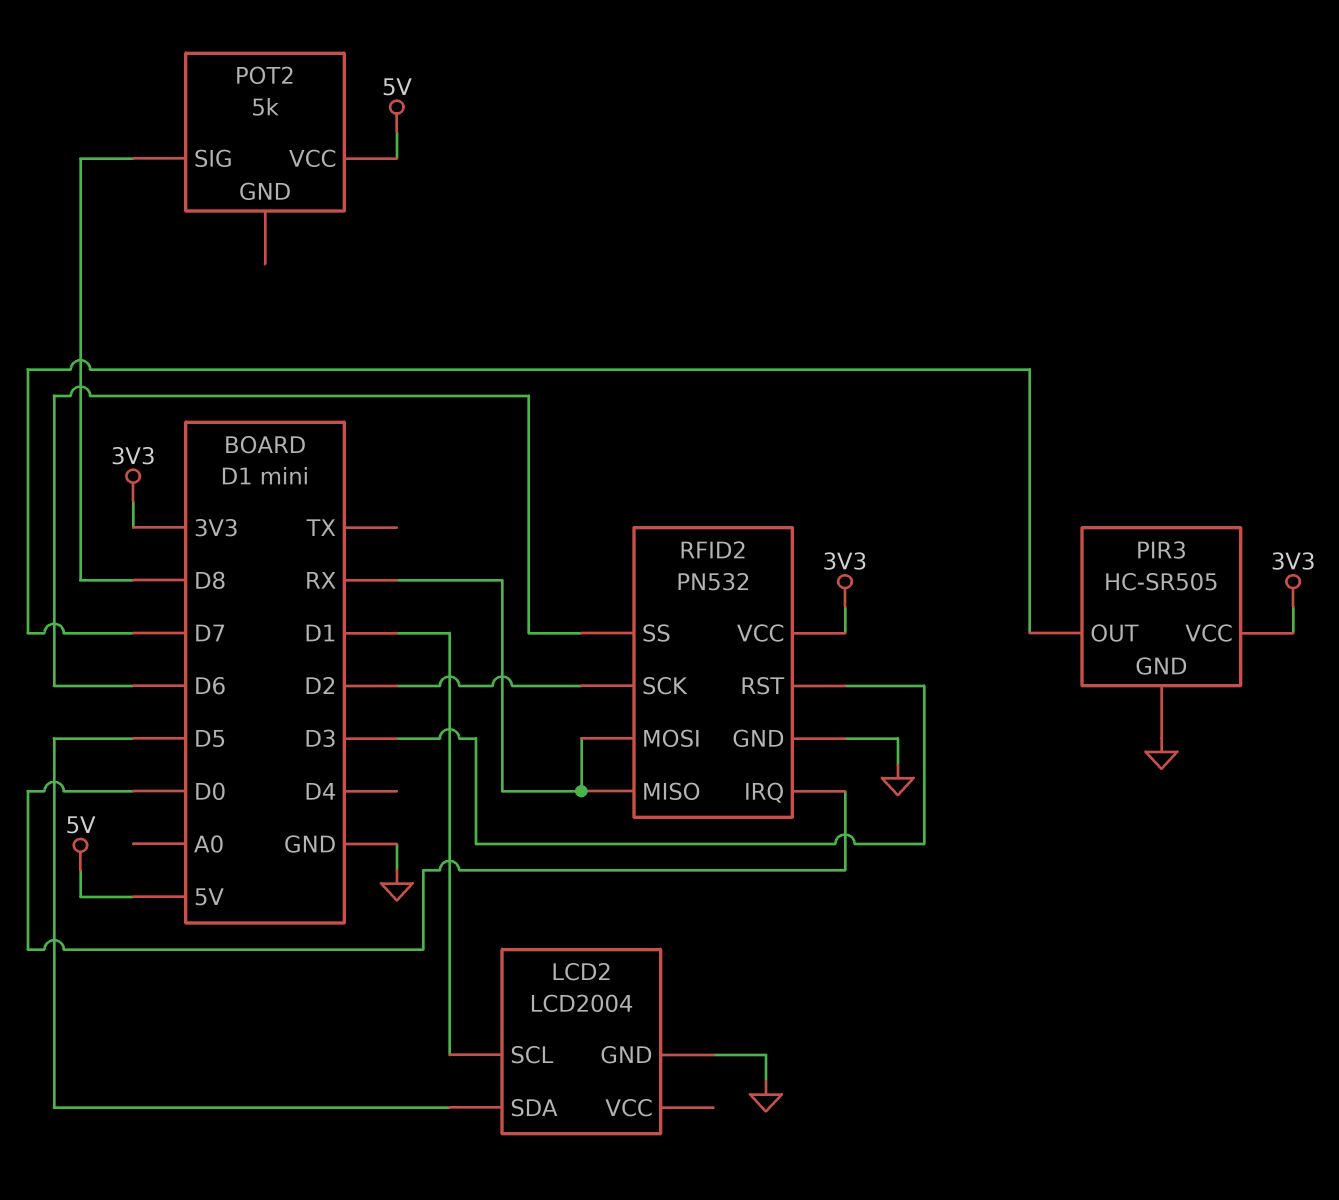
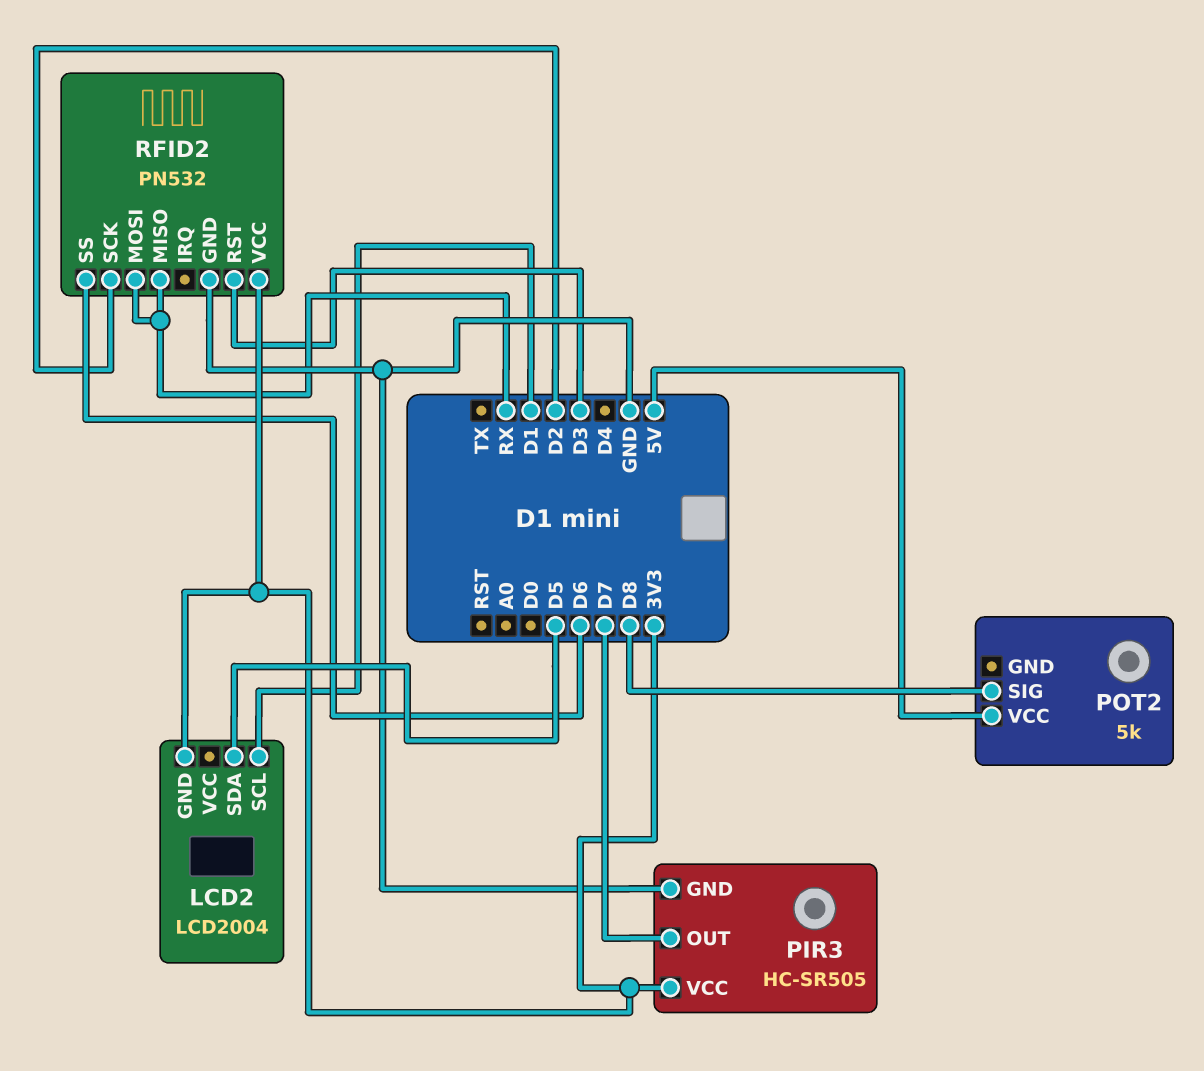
LCD2 pin GND: GND -> 3V3
RFID2 pin IRQ: D0 -> none

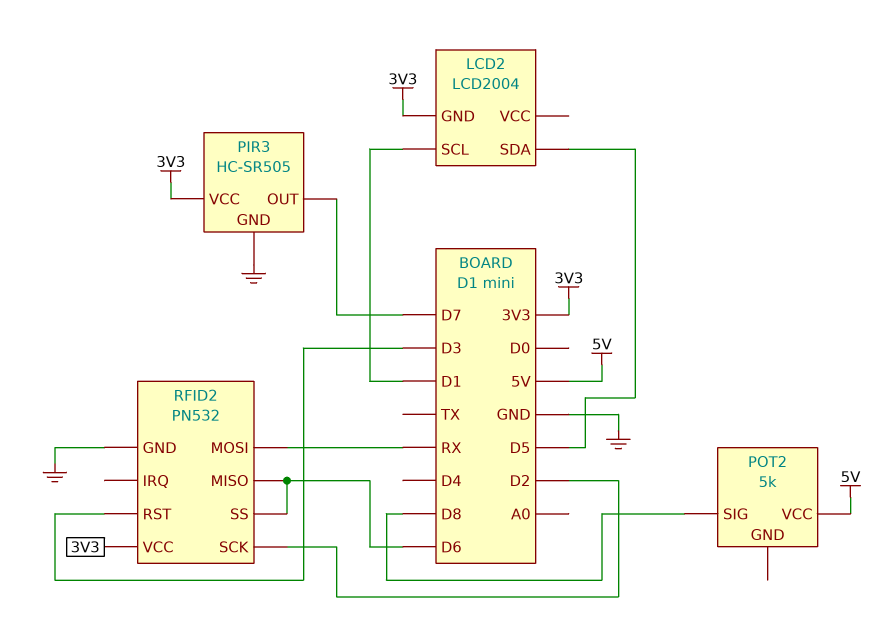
RFID2 pin MISO: RX -> D6

